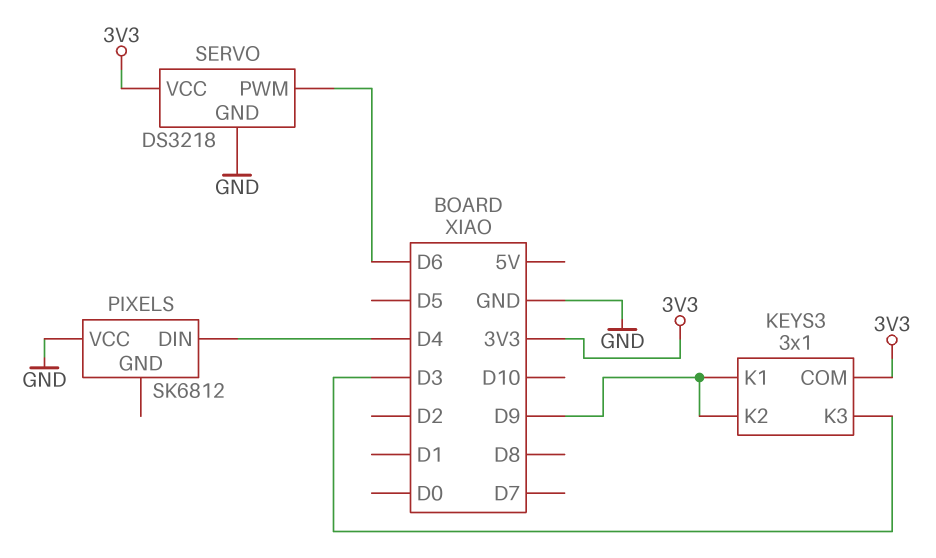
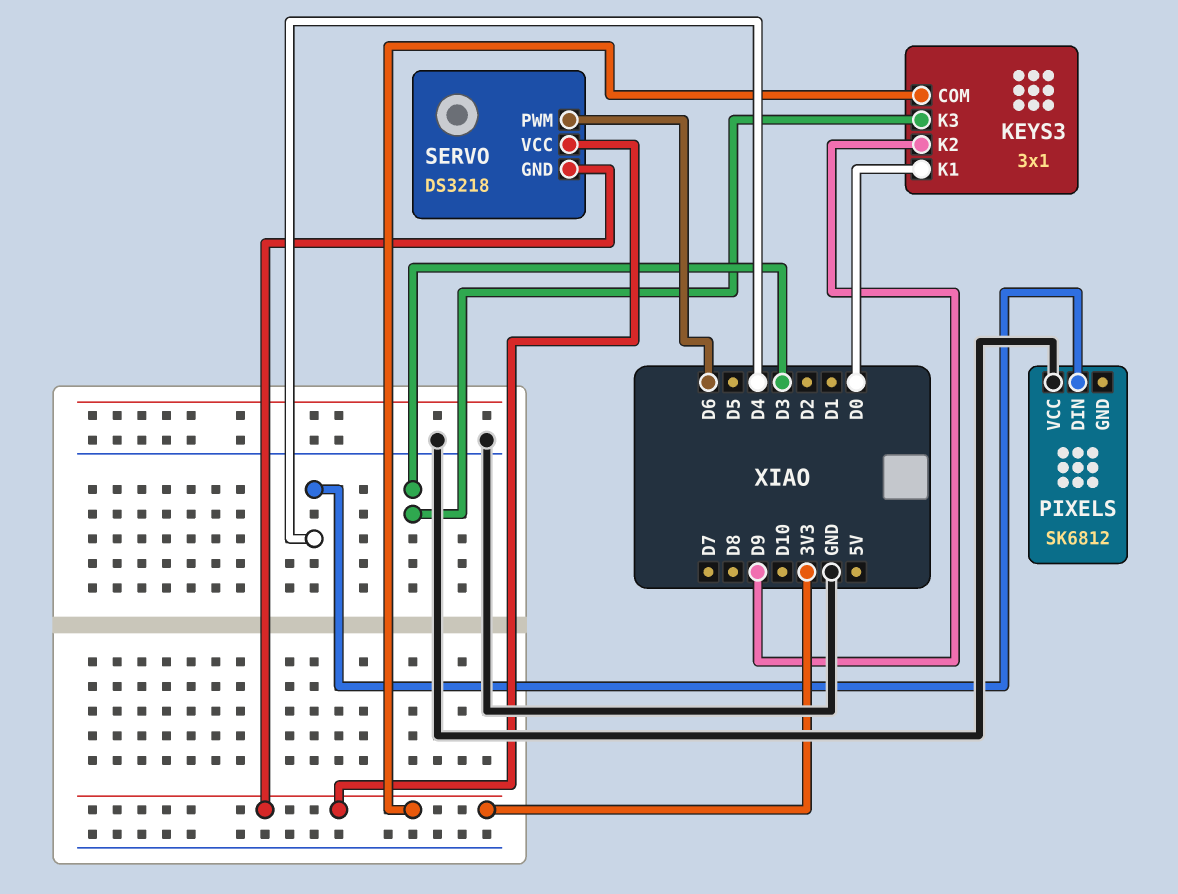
KEYS3 pin K1: D9 -> D0
SERVO pin GND: GND -> 3V3

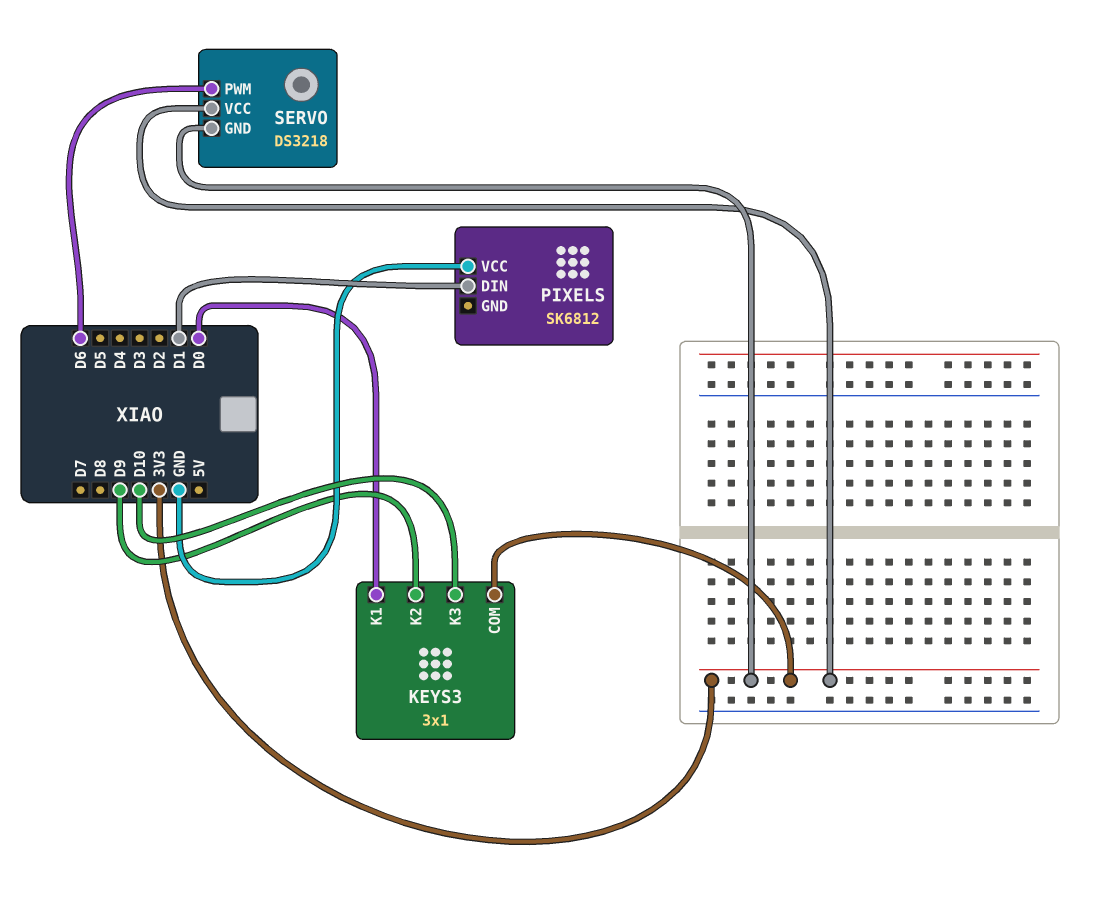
KEYS3 pin K3: D3 -> D10
PIXELS pin DIN: D4 -> D1

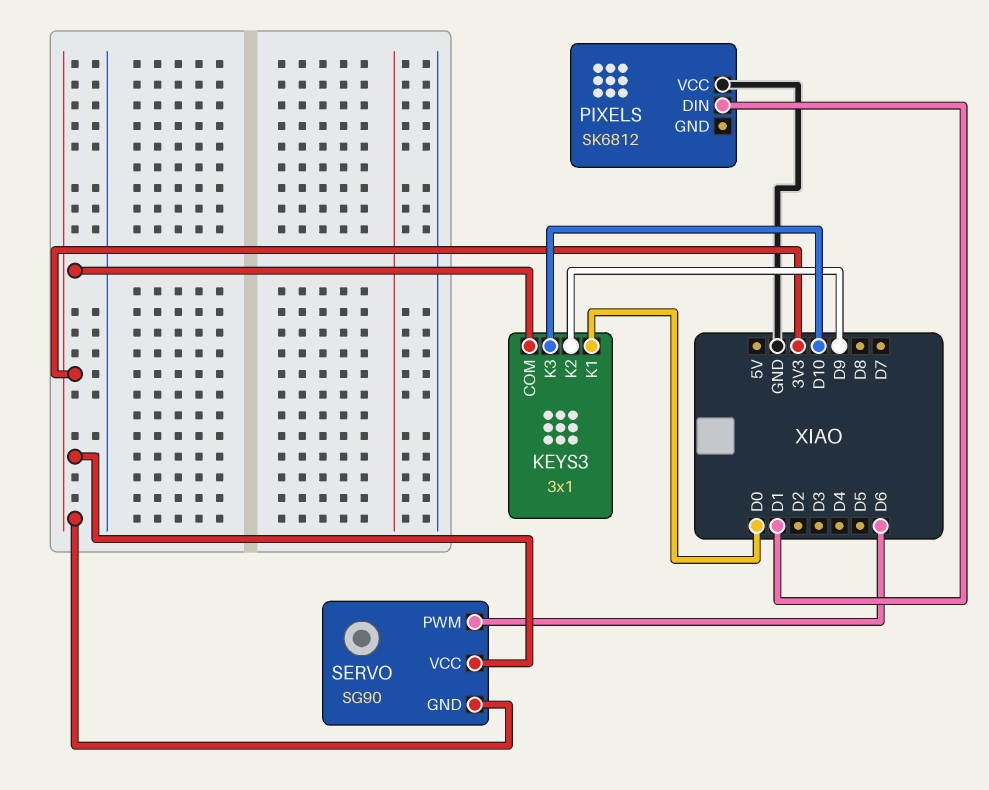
SERVO: DS3218 -> SG90

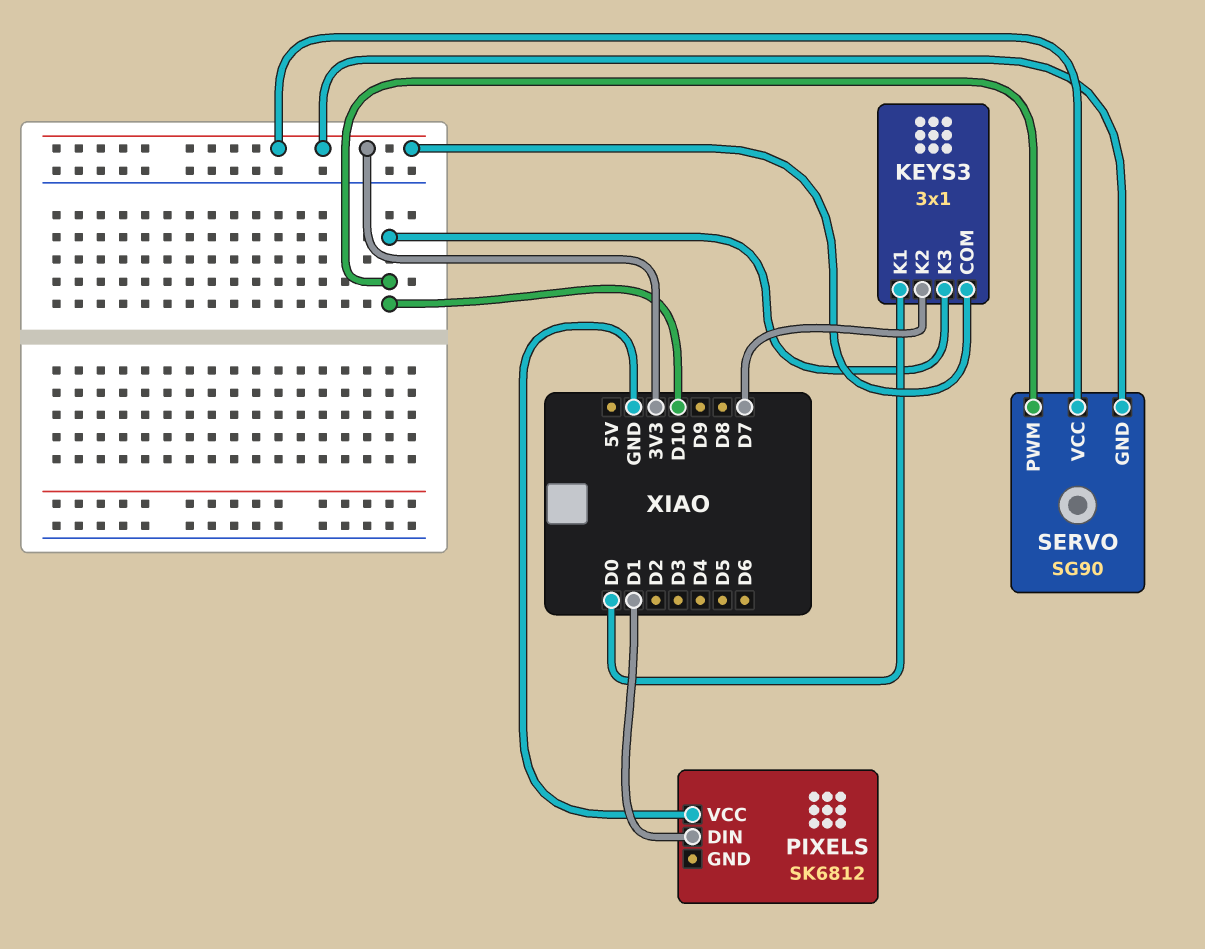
KEYS3 pin K2: D9 -> D7
SERVO pin PWM: D6 -> D10

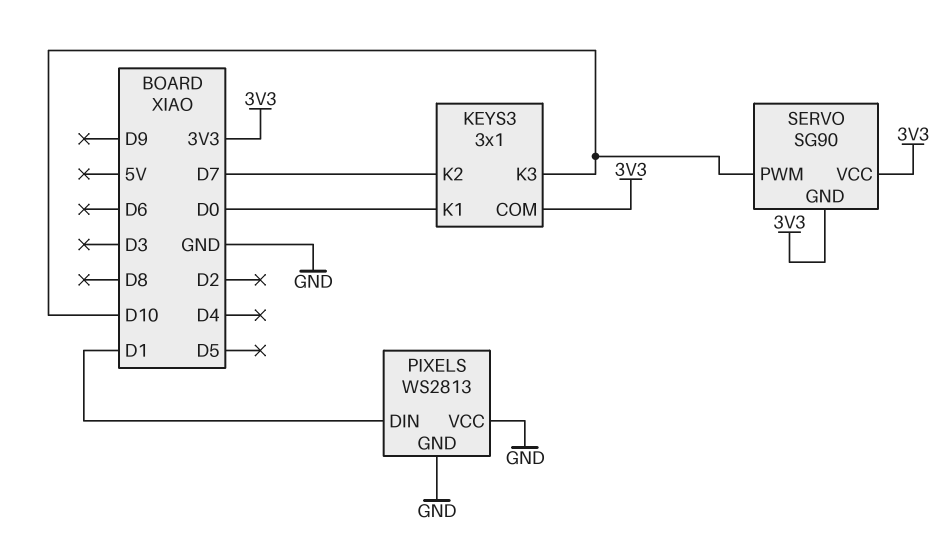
PIXELS: SK6812 -> WS2813
PIXELS pin GND: none -> GND

